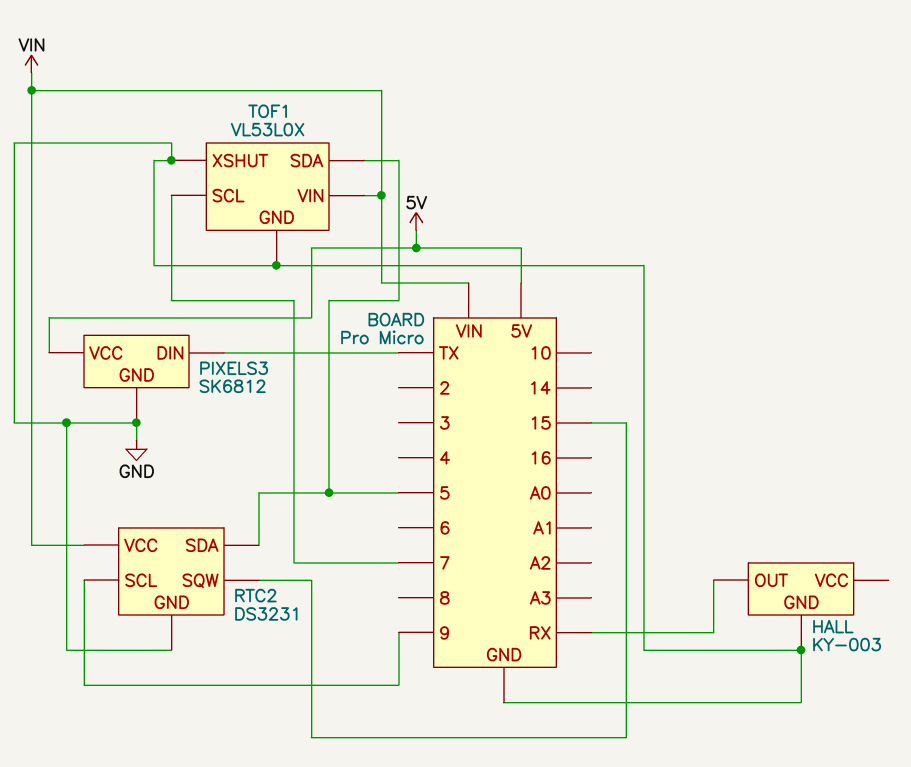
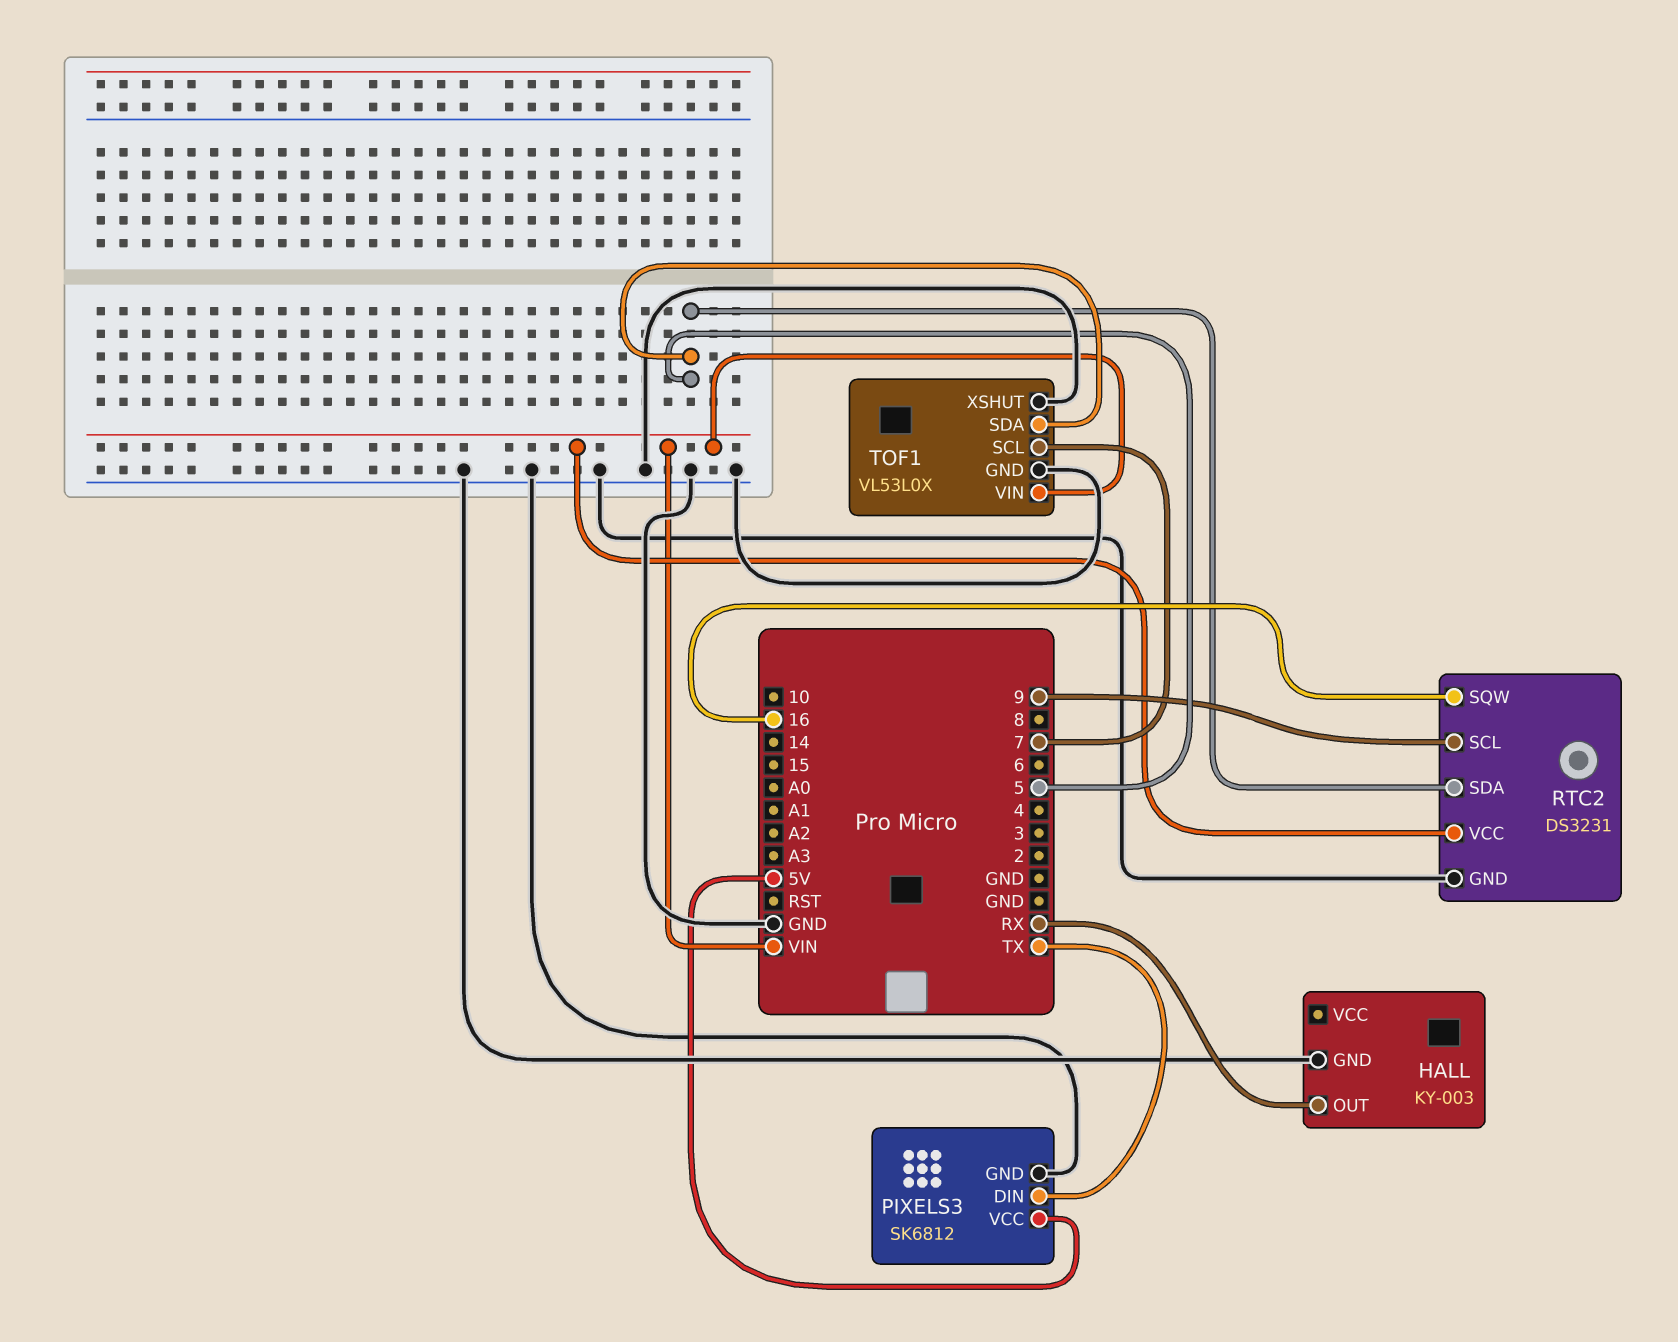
RTC2 pin SQW: 15 -> 16

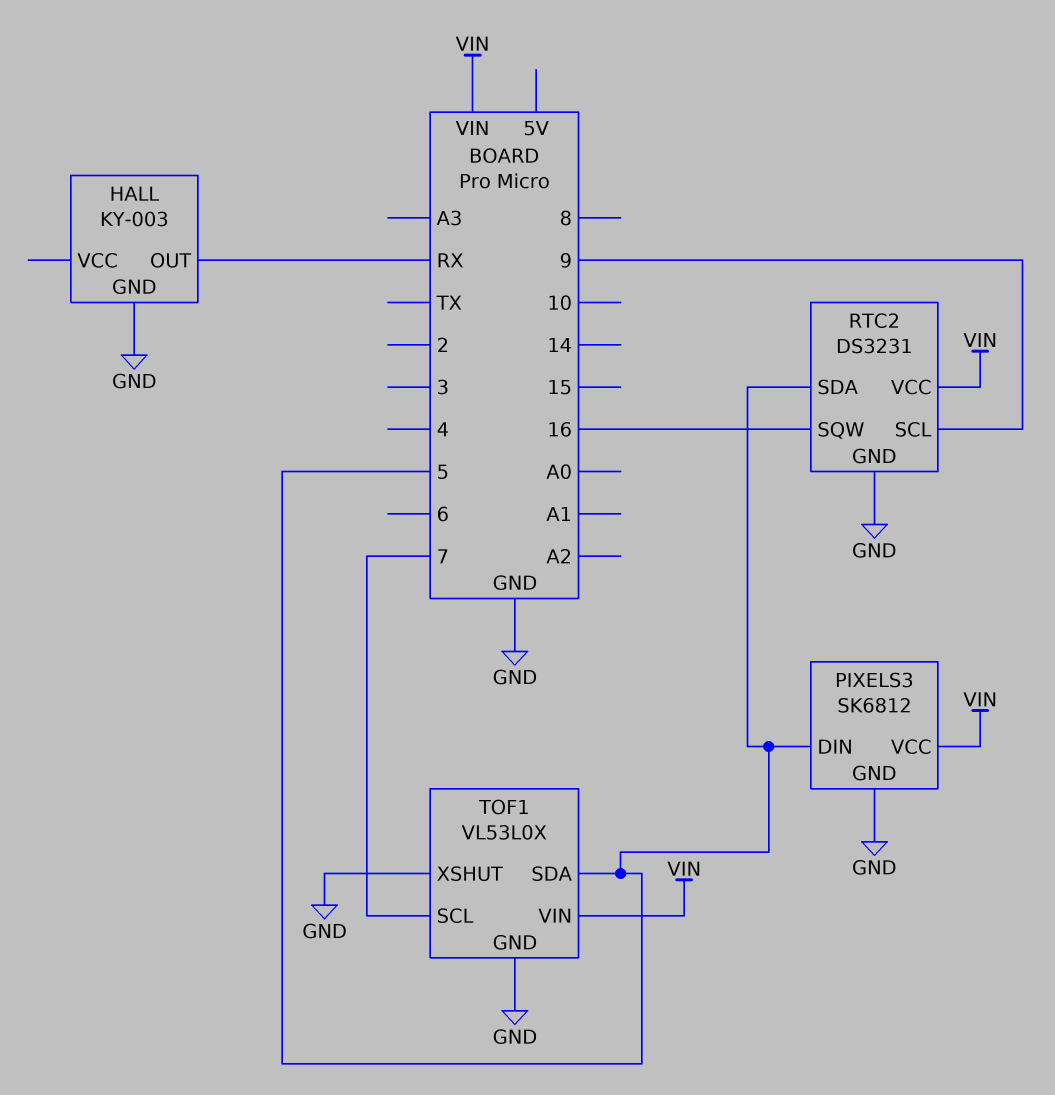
PIXELS3 pin DIN: TX -> 5
PIXELS3 pin VCC: 5V -> VIN

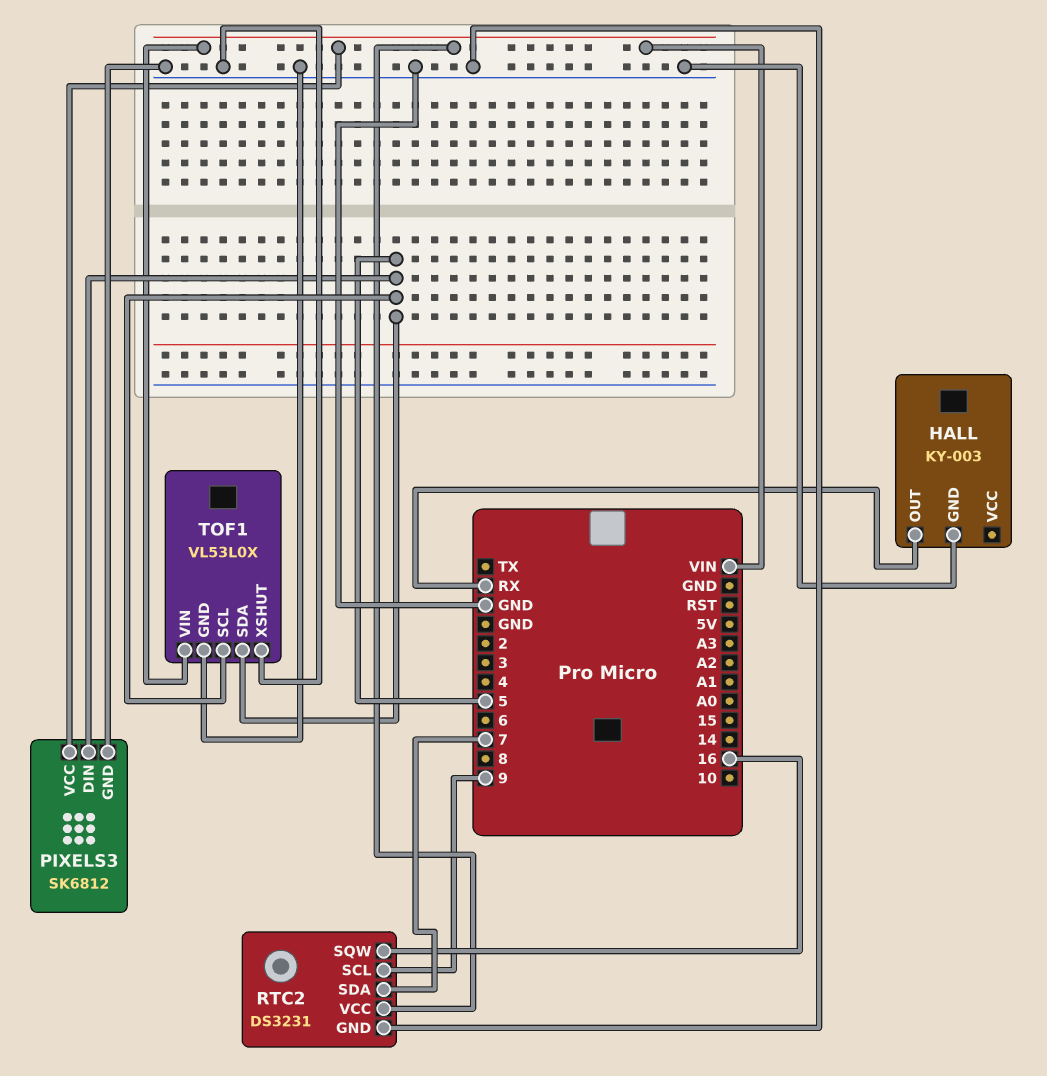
RTC2 pin SDA: 5 -> 7
TOF1 pin SCL: 7 -> 5

